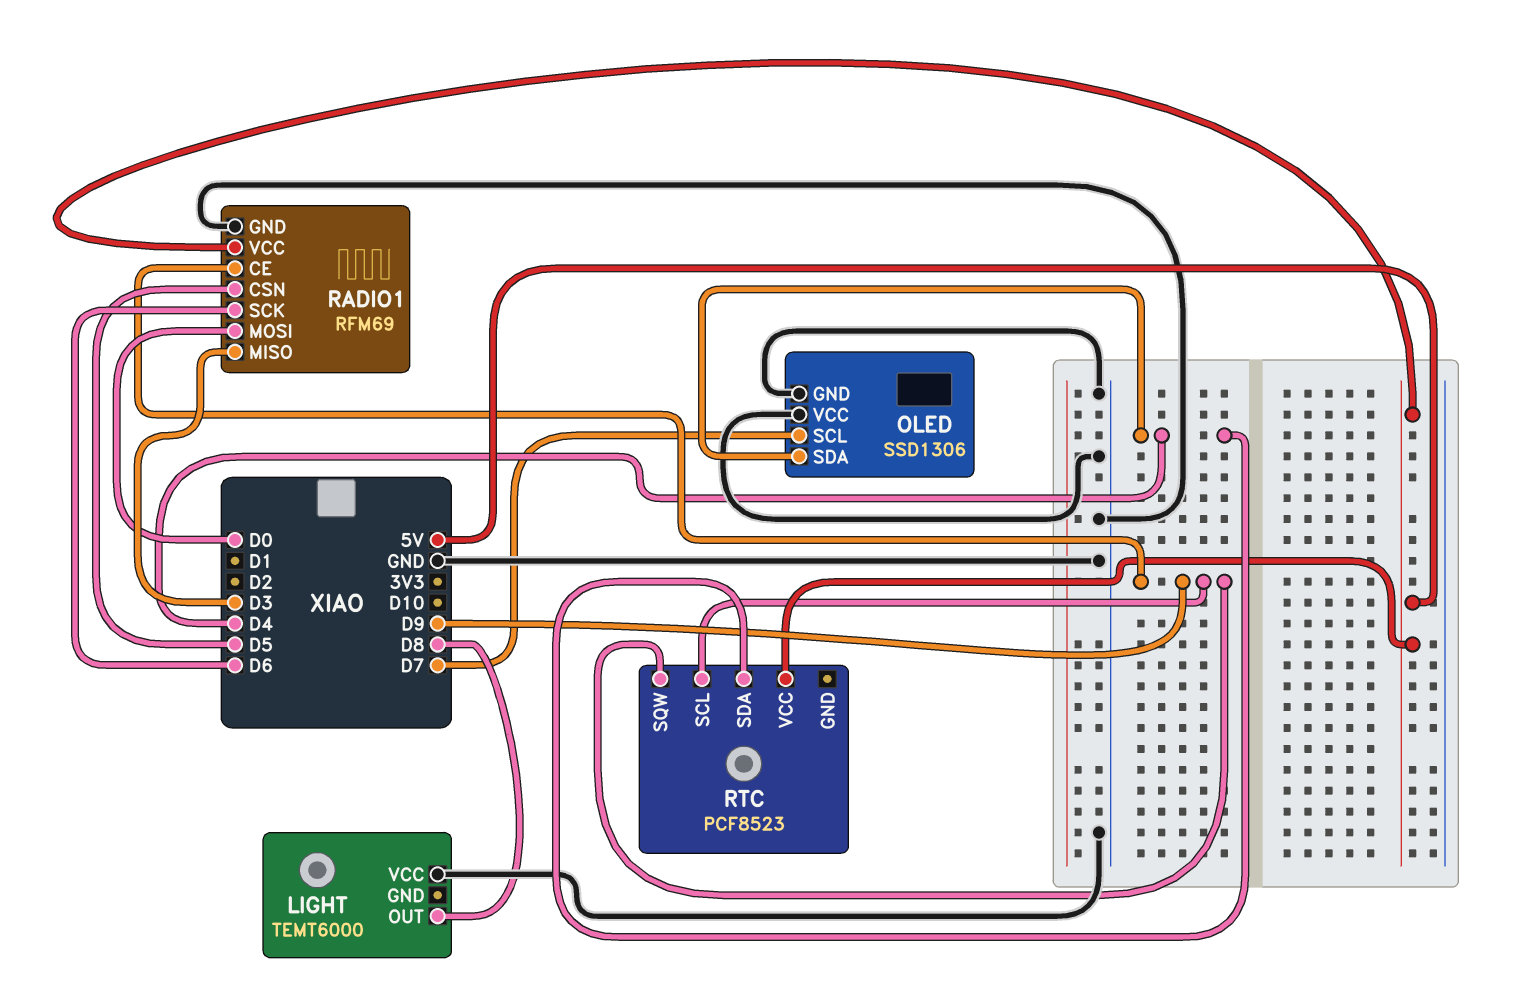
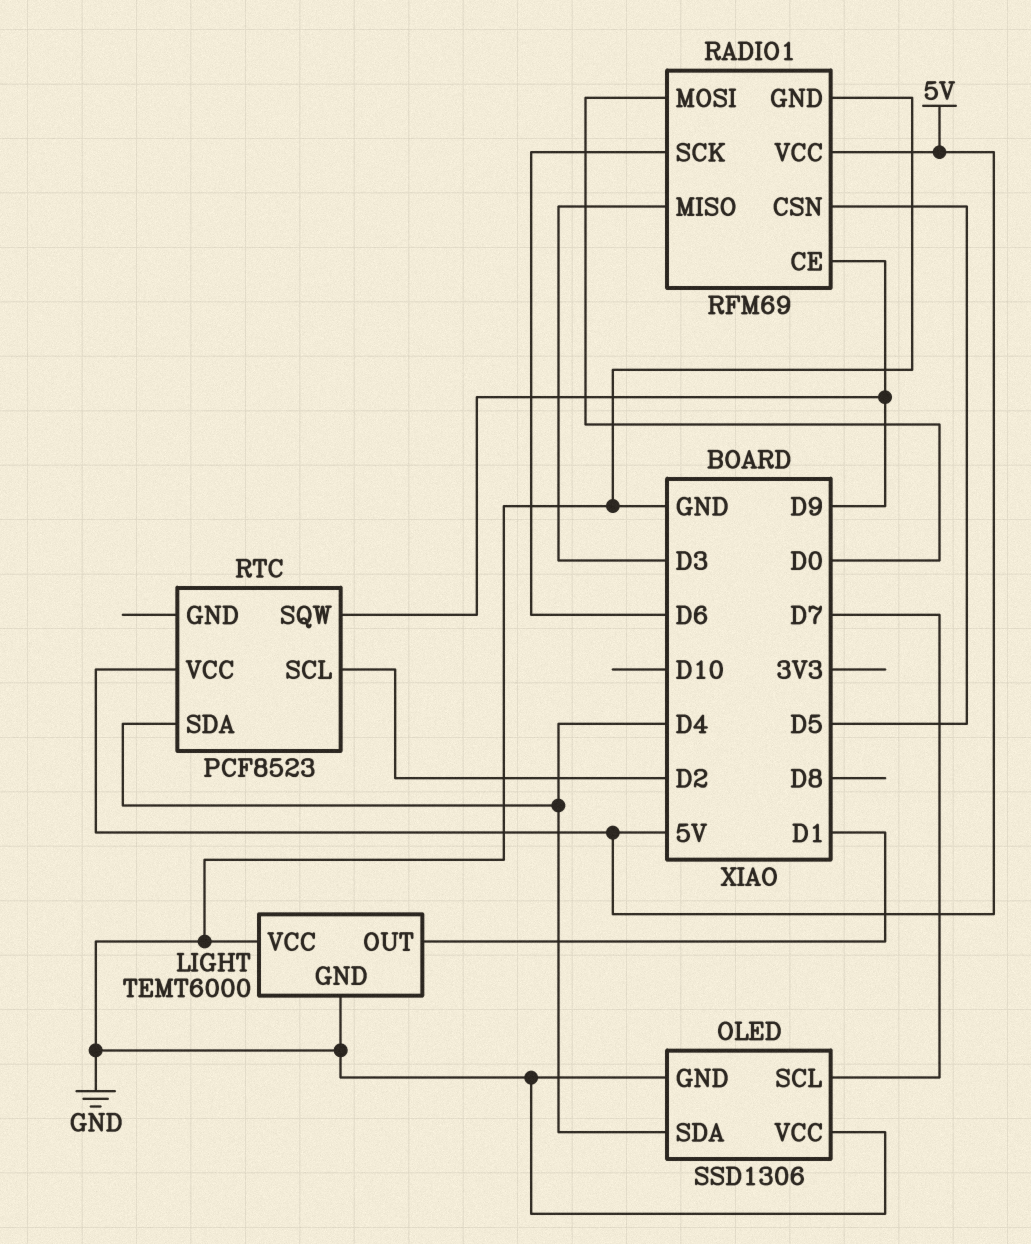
LIGHT pin GND: none -> GND
LIGHT pin OUT: D8 -> D1
RTC pin SCL: D9 -> D2

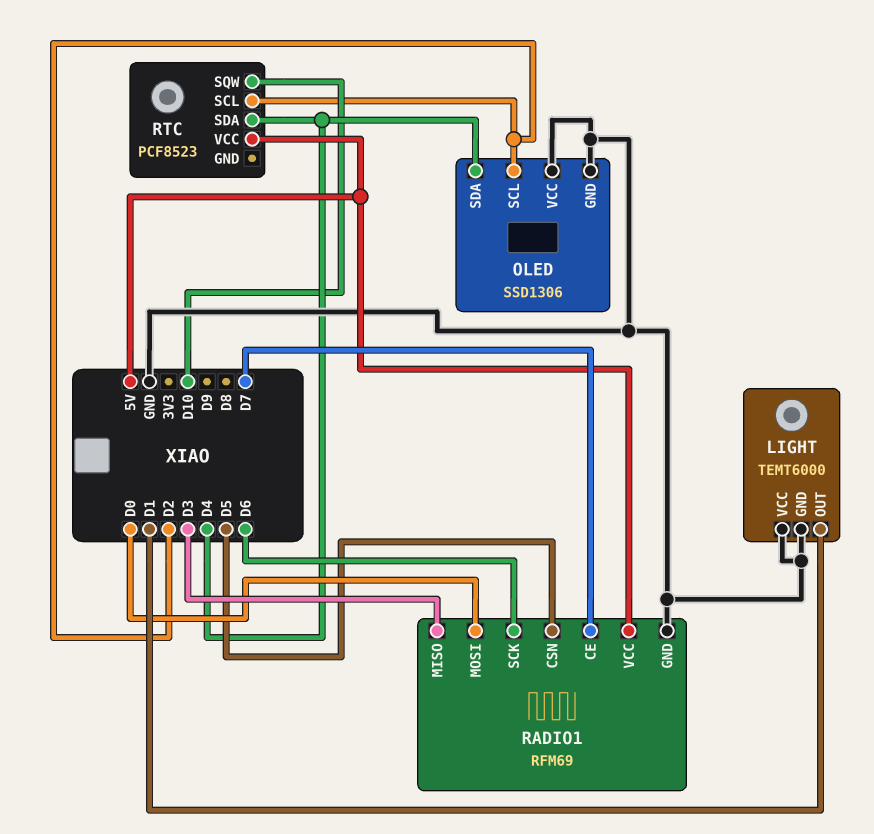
OLED pin SCL: D7 -> D2
RADIO1 pin CE: D9 -> D7
RTC pin SQW: D9 -> D10

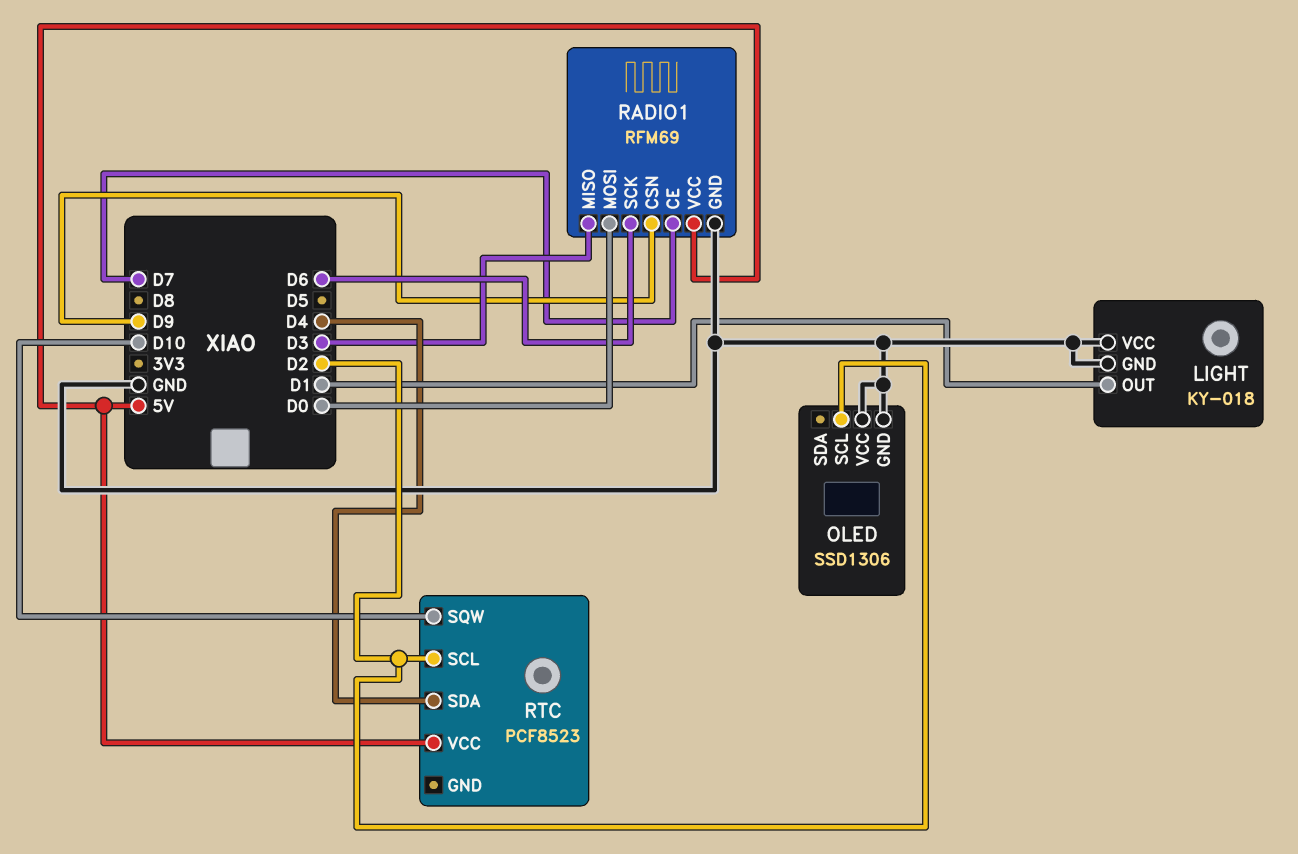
LIGHT: TEMT6000 -> KY-018
OLED pin SDA: D4 -> none
RADIO1 pin CSN: D5 -> D9

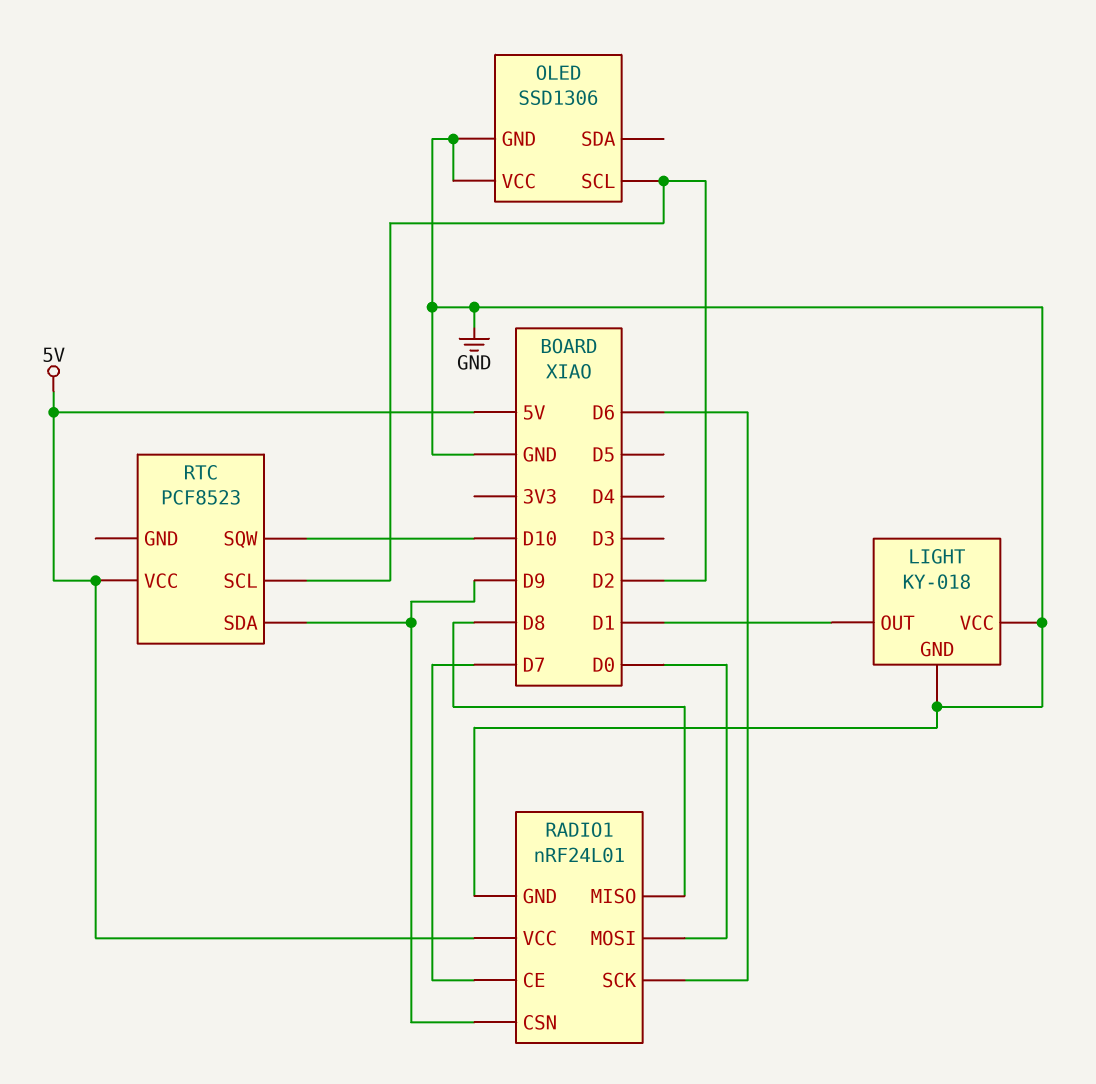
RADIO1: RFM69 -> nRF24L01
RADIO1 pin MISO: D3 -> D8
RTC pin SDA: D4 -> D9

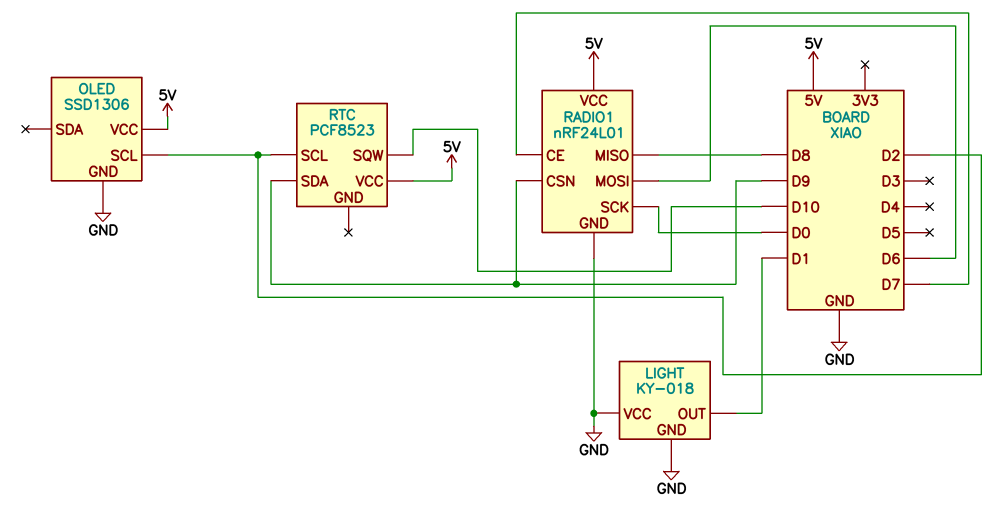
OLED pin VCC: GND -> 5V
RADIO1 pin MOSI: D0 -> D6
RADIO1 pin SCK: D6 -> D0

